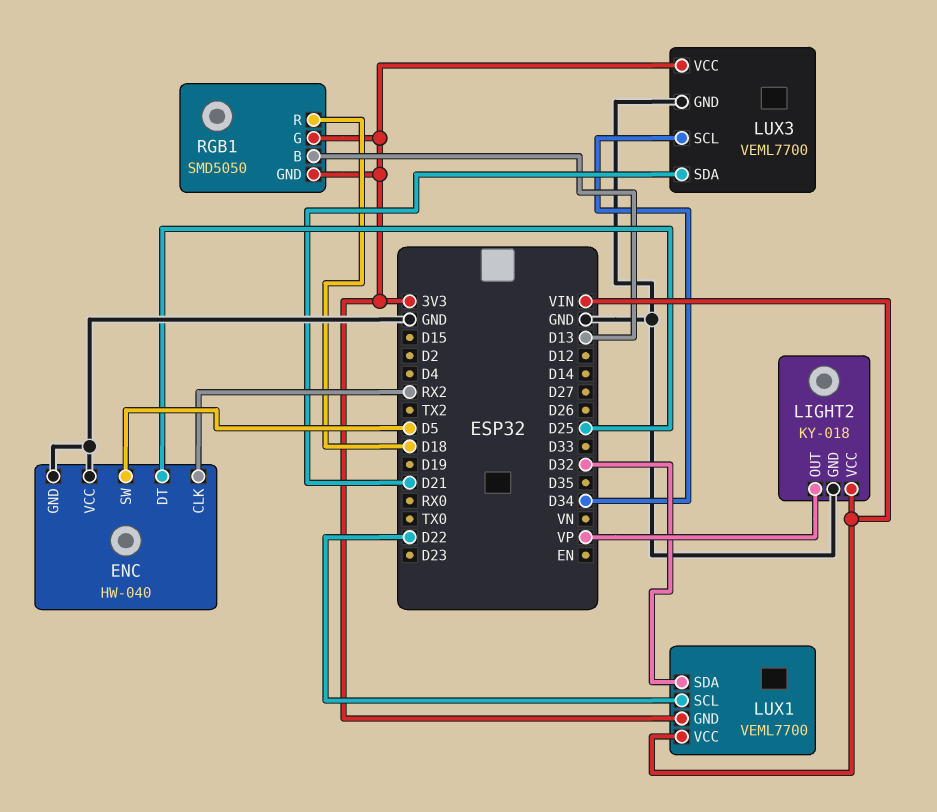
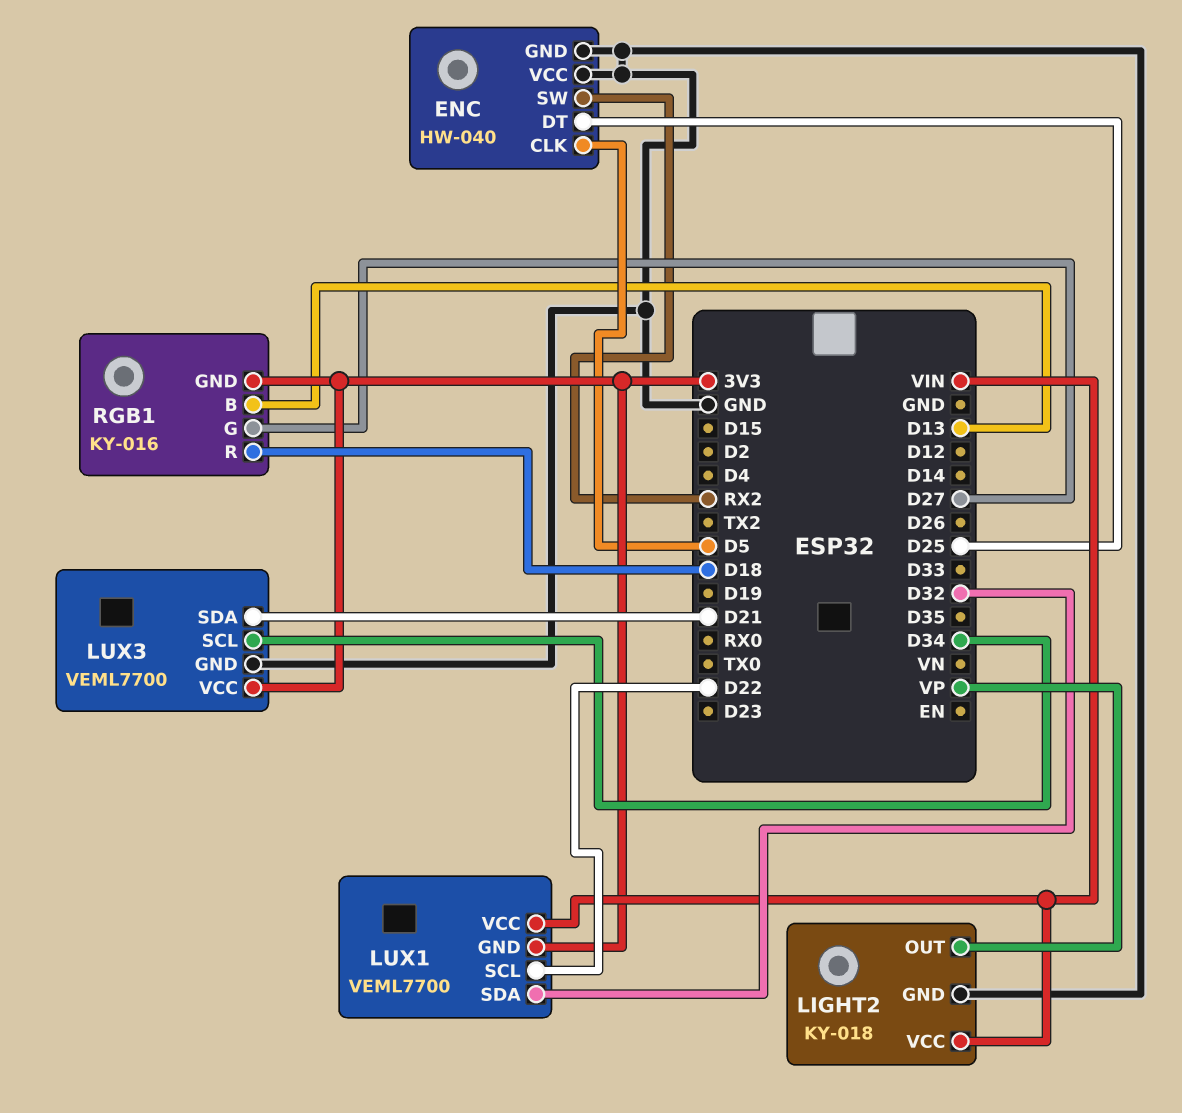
ENC pin CLK: RX2 -> D5
ENC pin SW: D5 -> RX2
RGB1: SMD5050 -> KY-016
RGB1 pin G: 3V3 -> D27

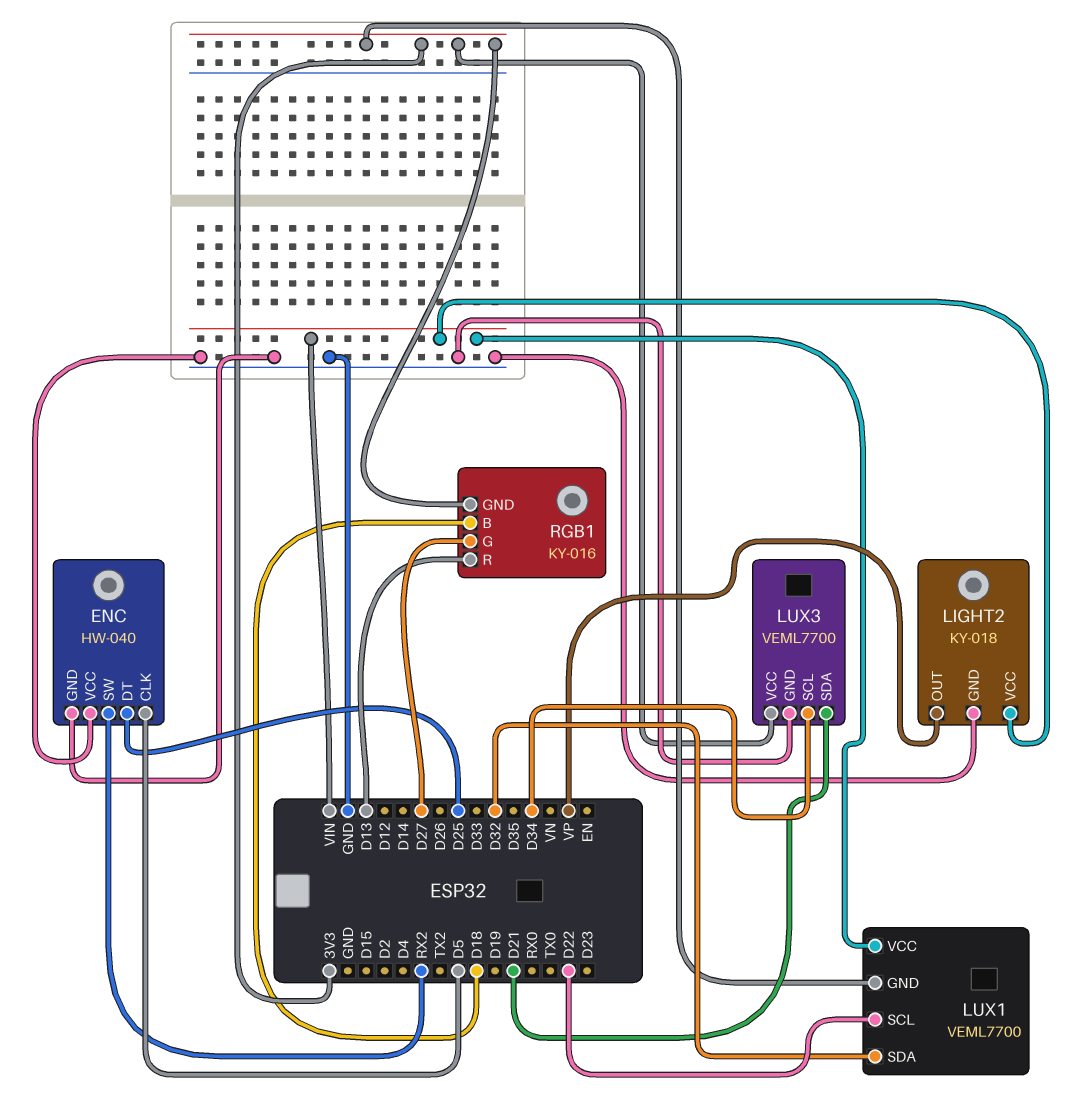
RGB1 pin B: D13 -> D18
RGB1 pin R: D18 -> D13

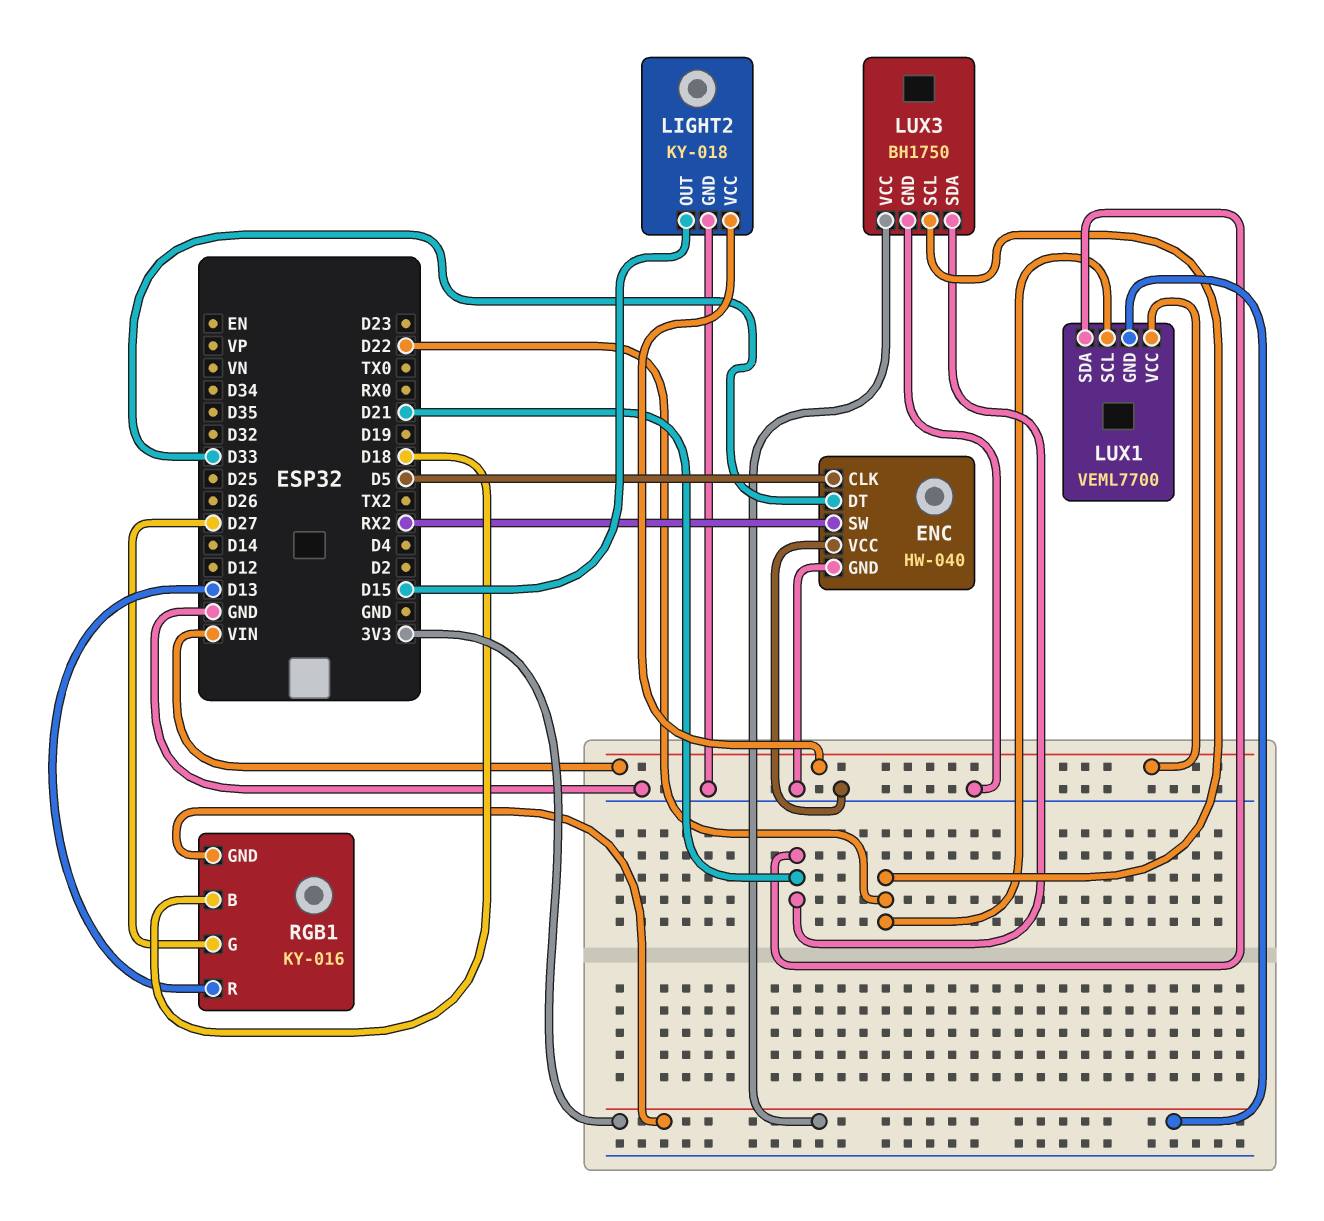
ENC pin DT: D25 -> D33
LIGHT2 pin OUT: VP -> D15
LUX1 pin SDA: D32 -> D21
LUX3: VEML7700 -> BH1750
LUX3 pin SCL: D34 -> D22

